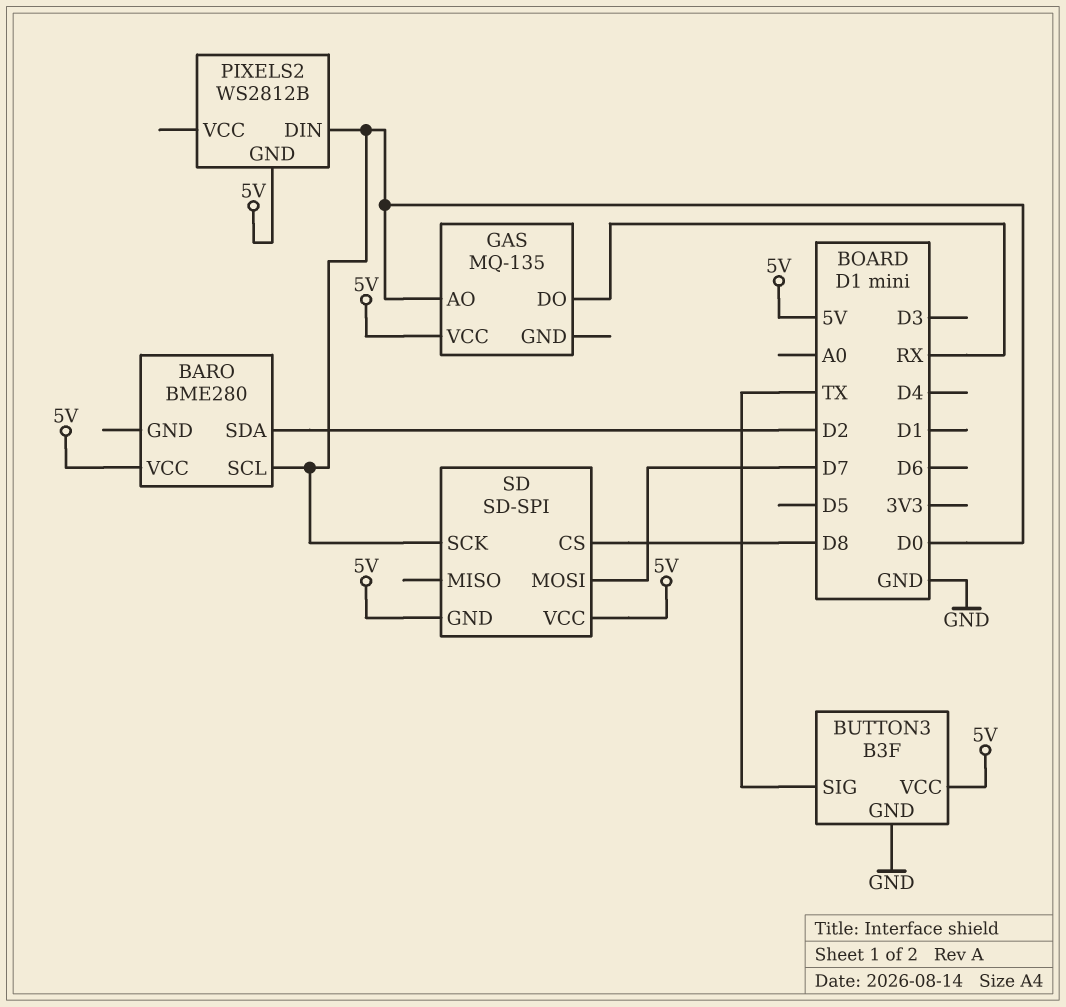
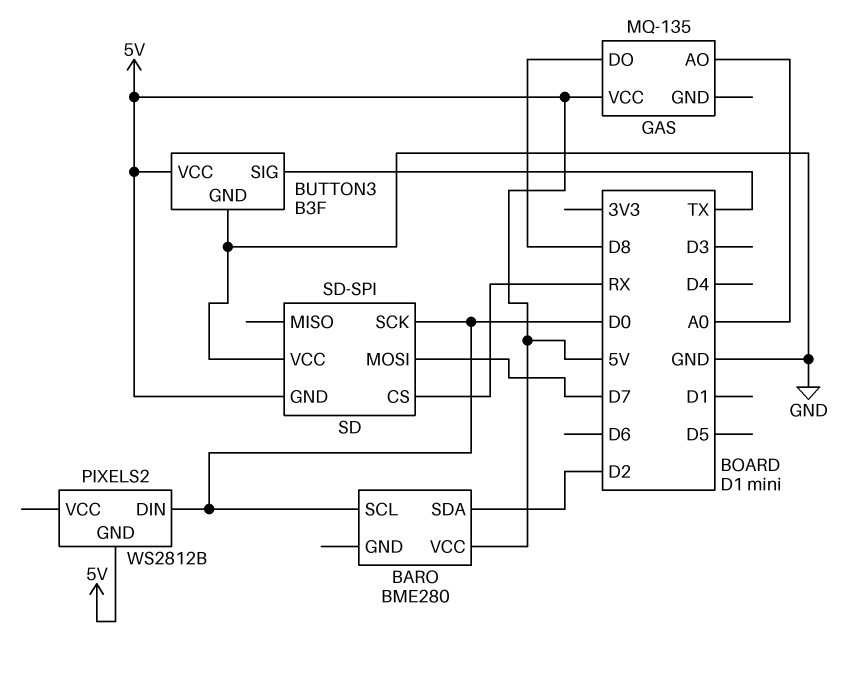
GAS pin AO: D0 -> A0
GAS pin DO: RX -> D8
SD pin CS: D8 -> RX
SD pin VCC: 5V -> GND

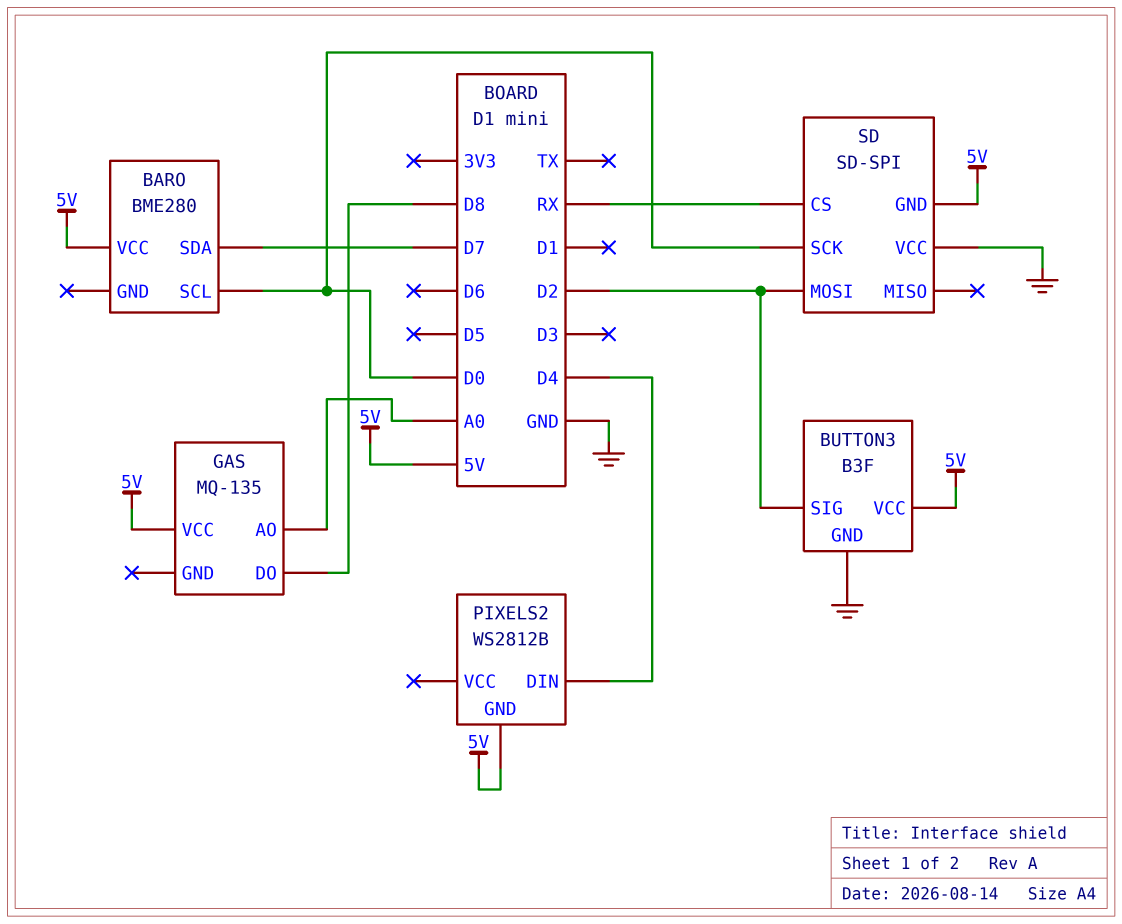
BARO pin SDA: D2 -> D7
BUTTON3 pin SIG: TX -> D2
PIXELS2 pin DIN: D0 -> D4
SD pin MOSI: D7 -> D2

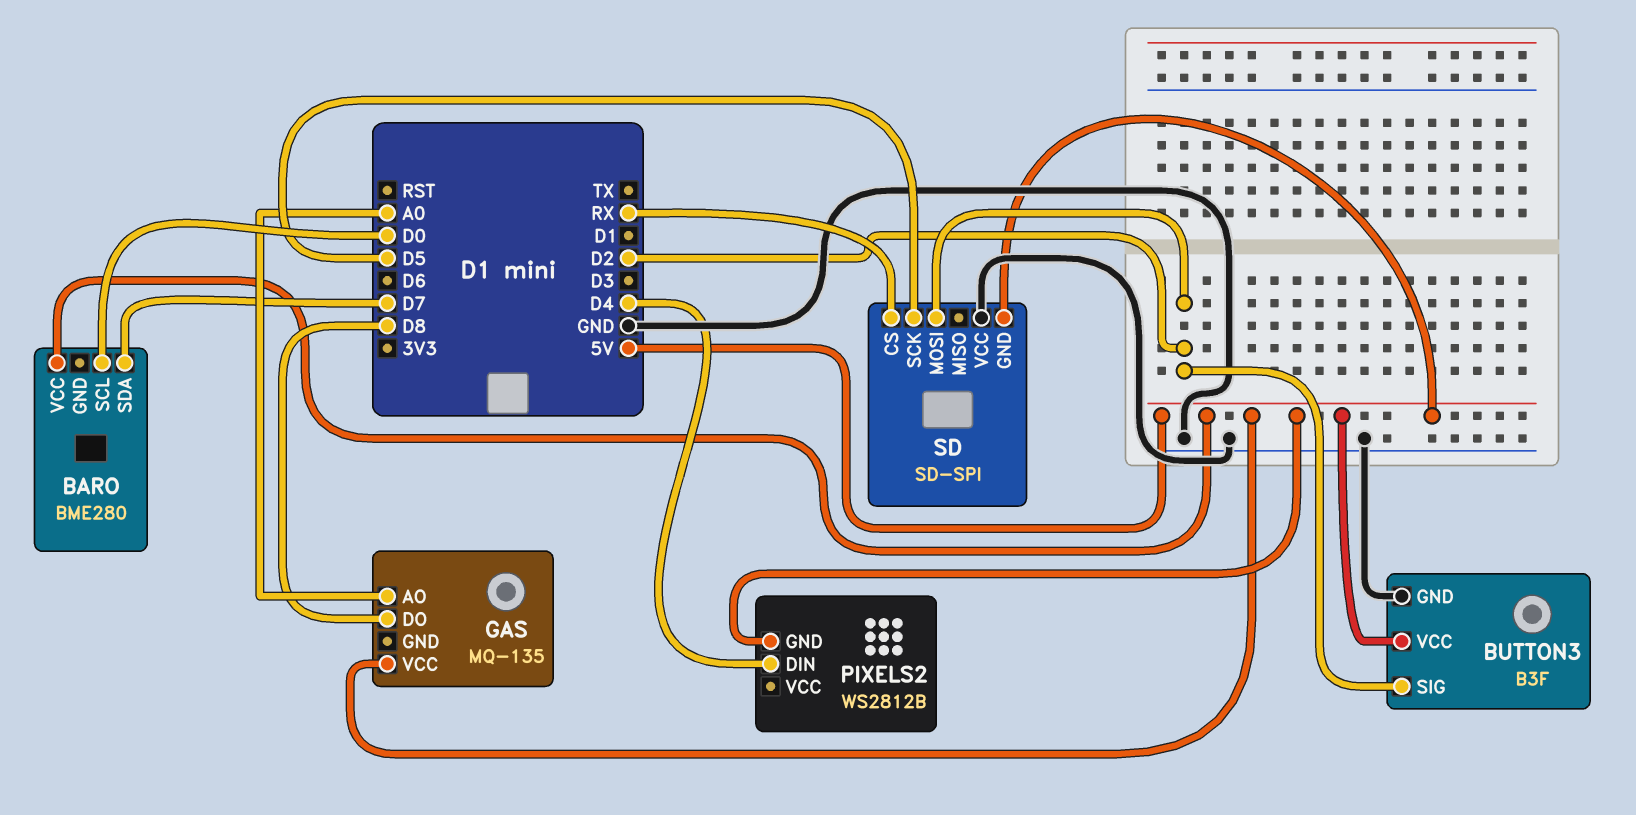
SD pin SCK: D0 -> D5

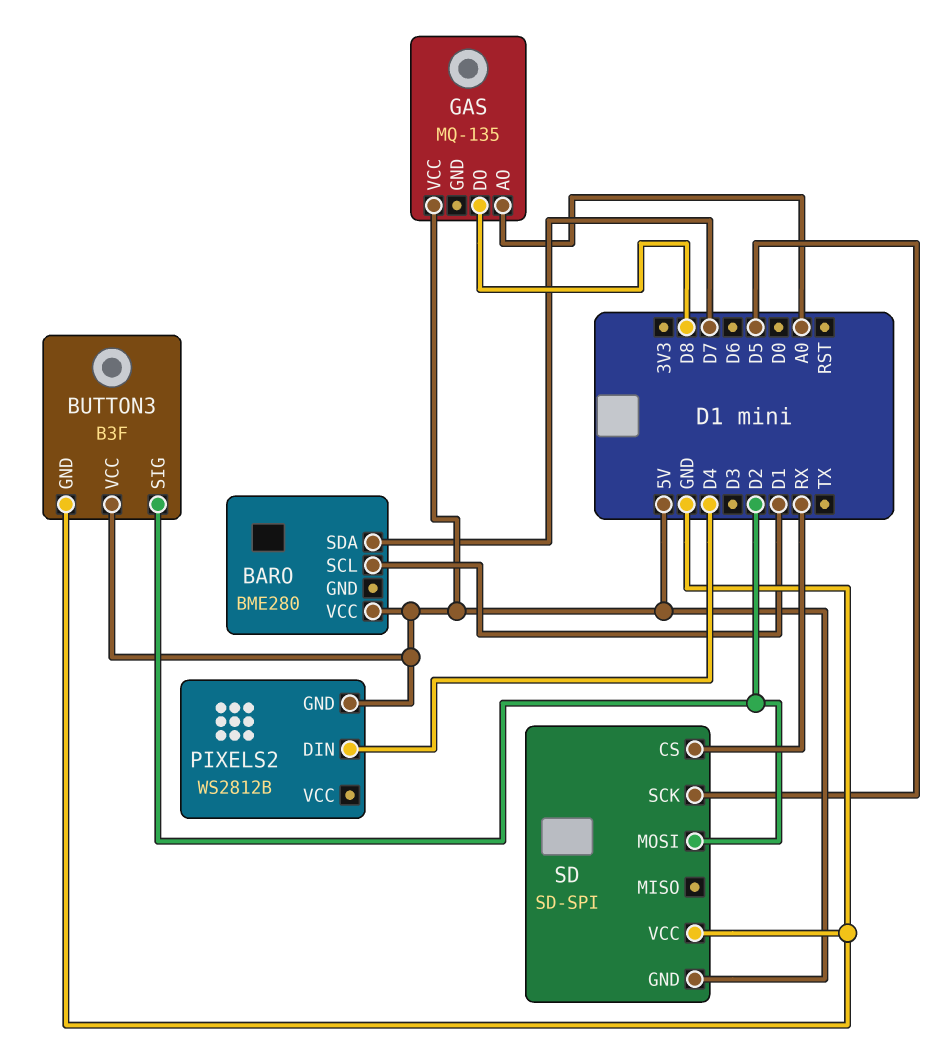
BARO pin SCL: D0 -> D1

